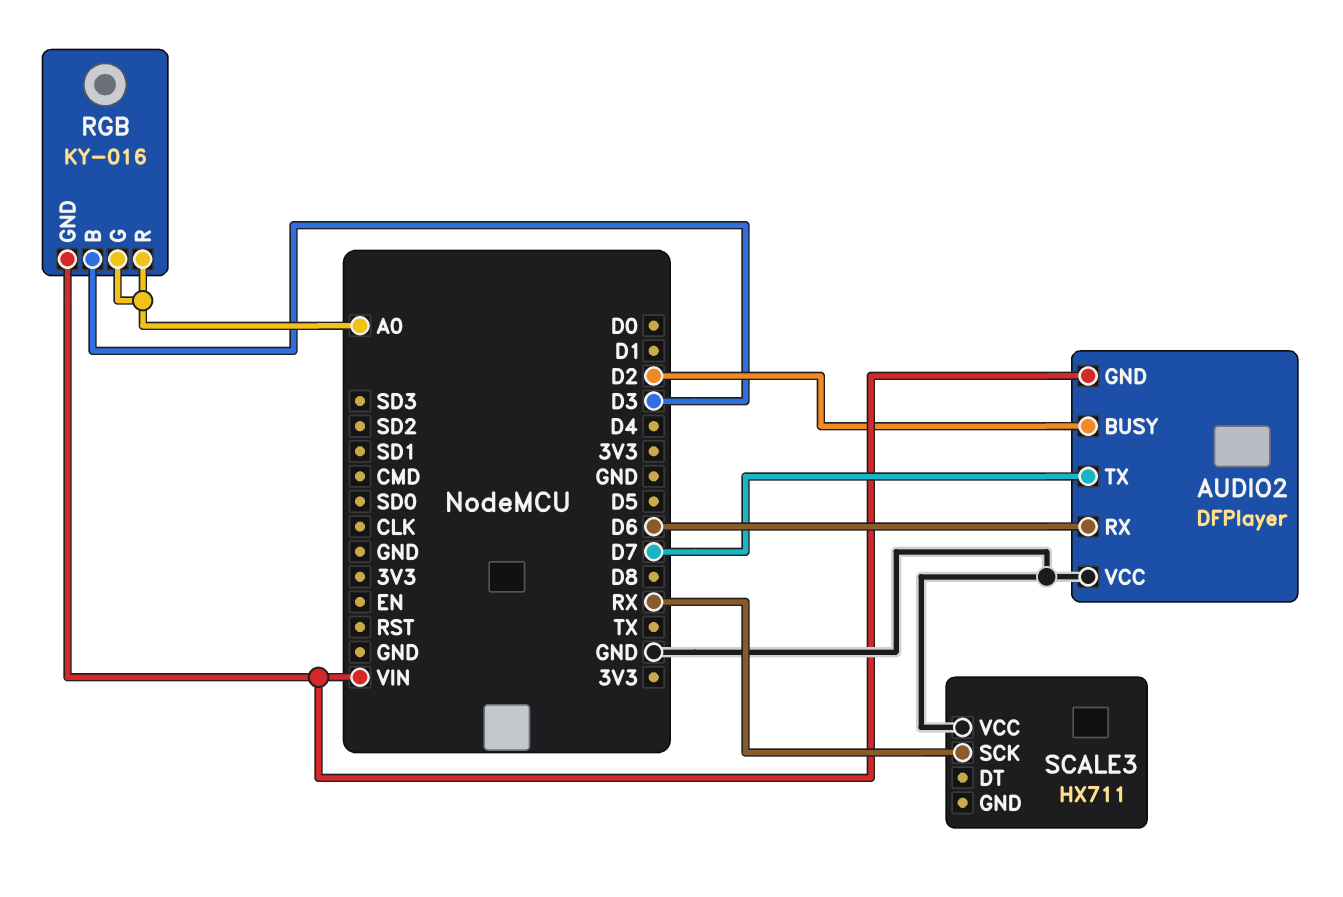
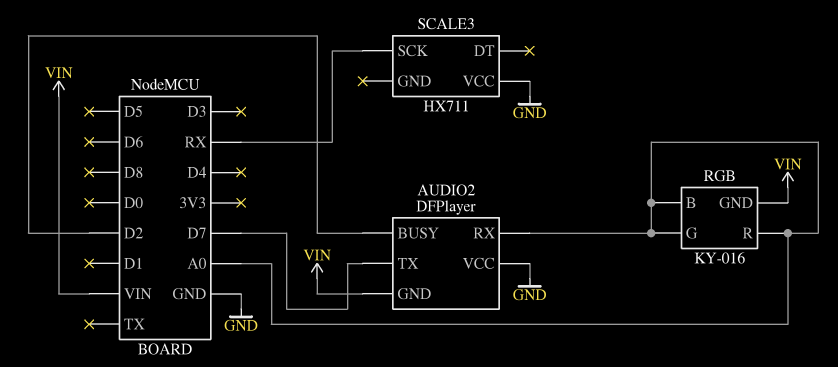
AUDIO2 pin RX: D6 -> A0
RGB pin B: D3 -> A0

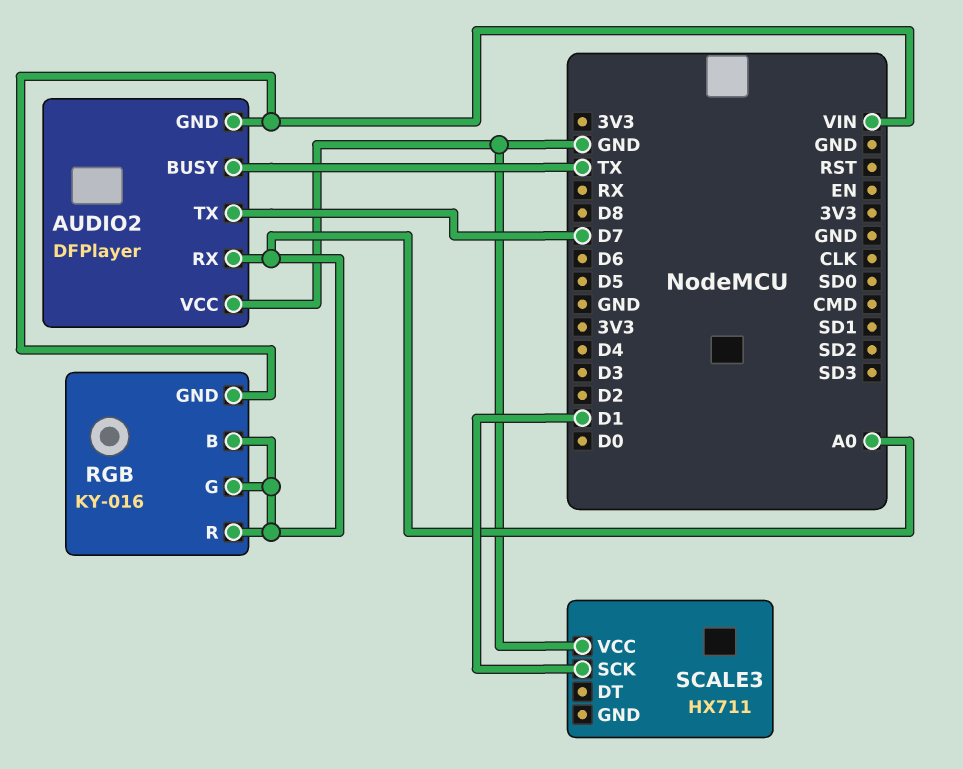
AUDIO2 pin BUSY: D2 -> TX
SCALE3 pin SCK: RX -> D1

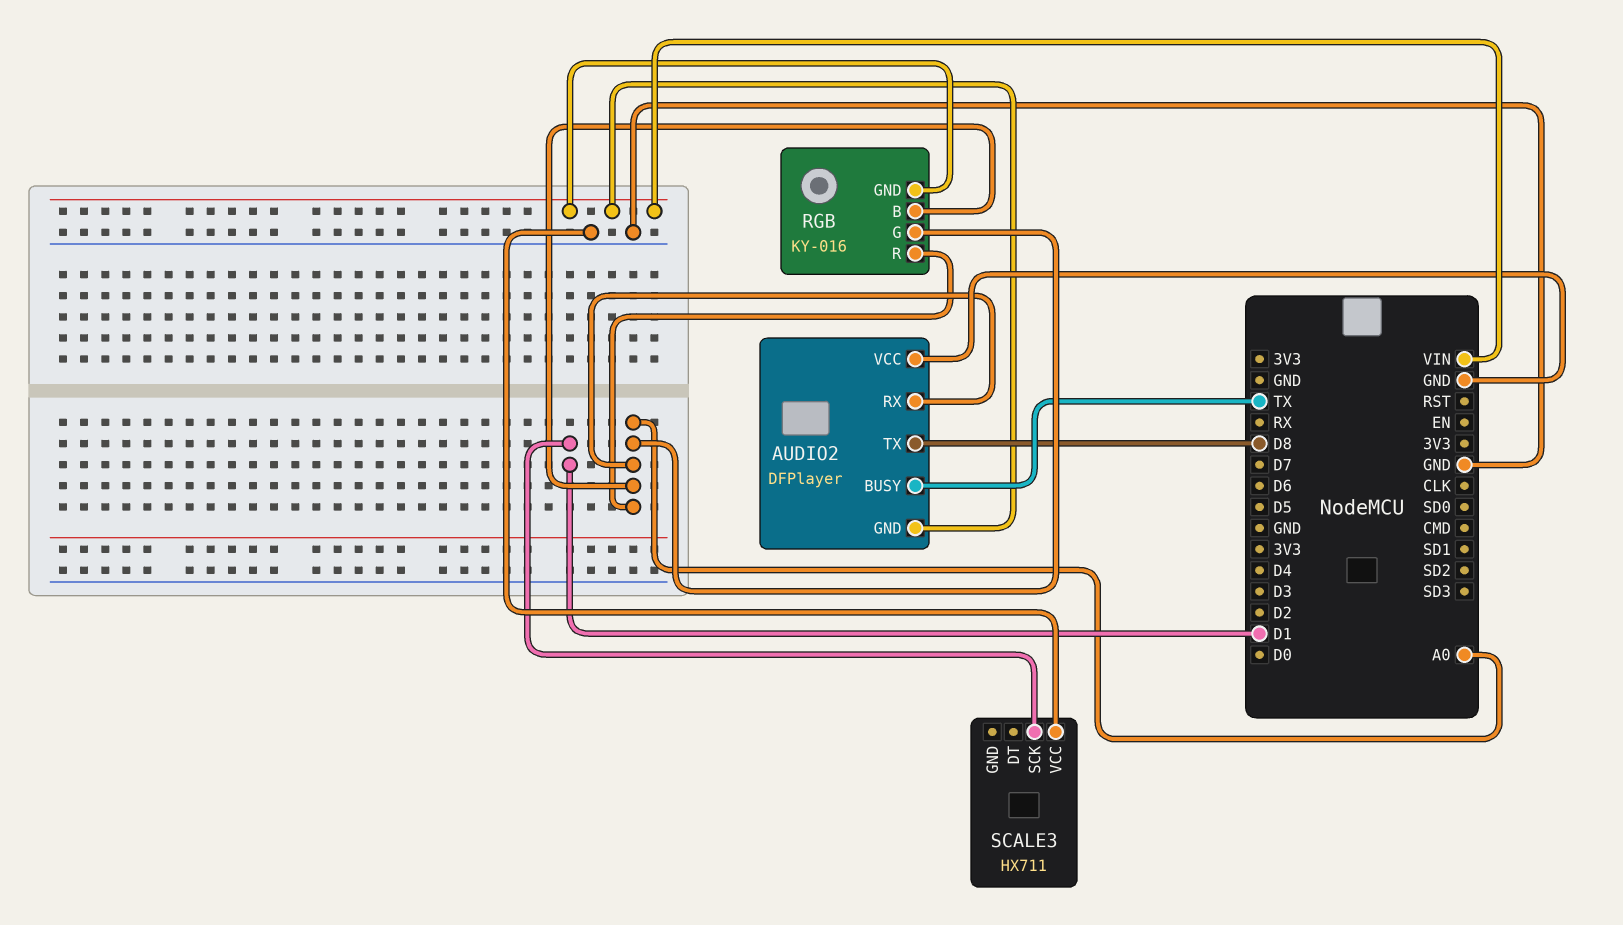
AUDIO2 pin TX: D7 -> D8

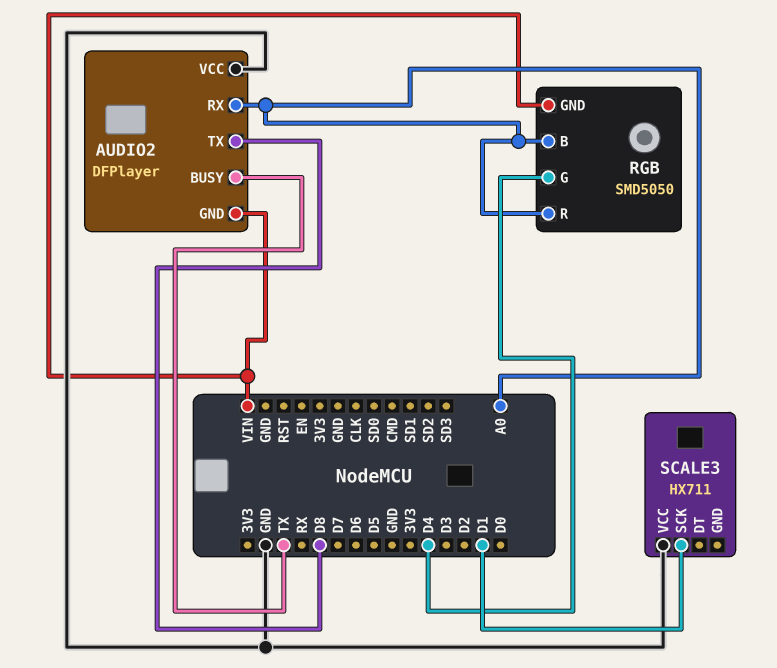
RGB: KY-016 -> SMD5050
RGB pin G: A0 -> D4

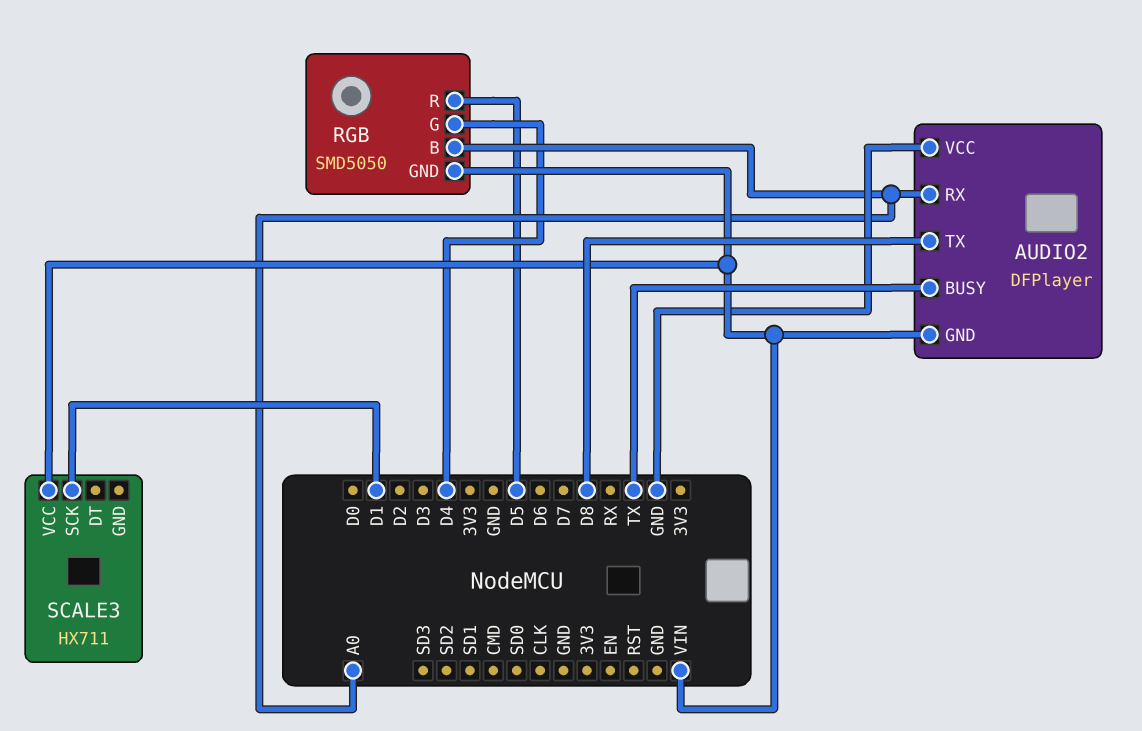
RGB pin R: A0 -> D5
SCALE3 pin VCC: GND -> VIN

